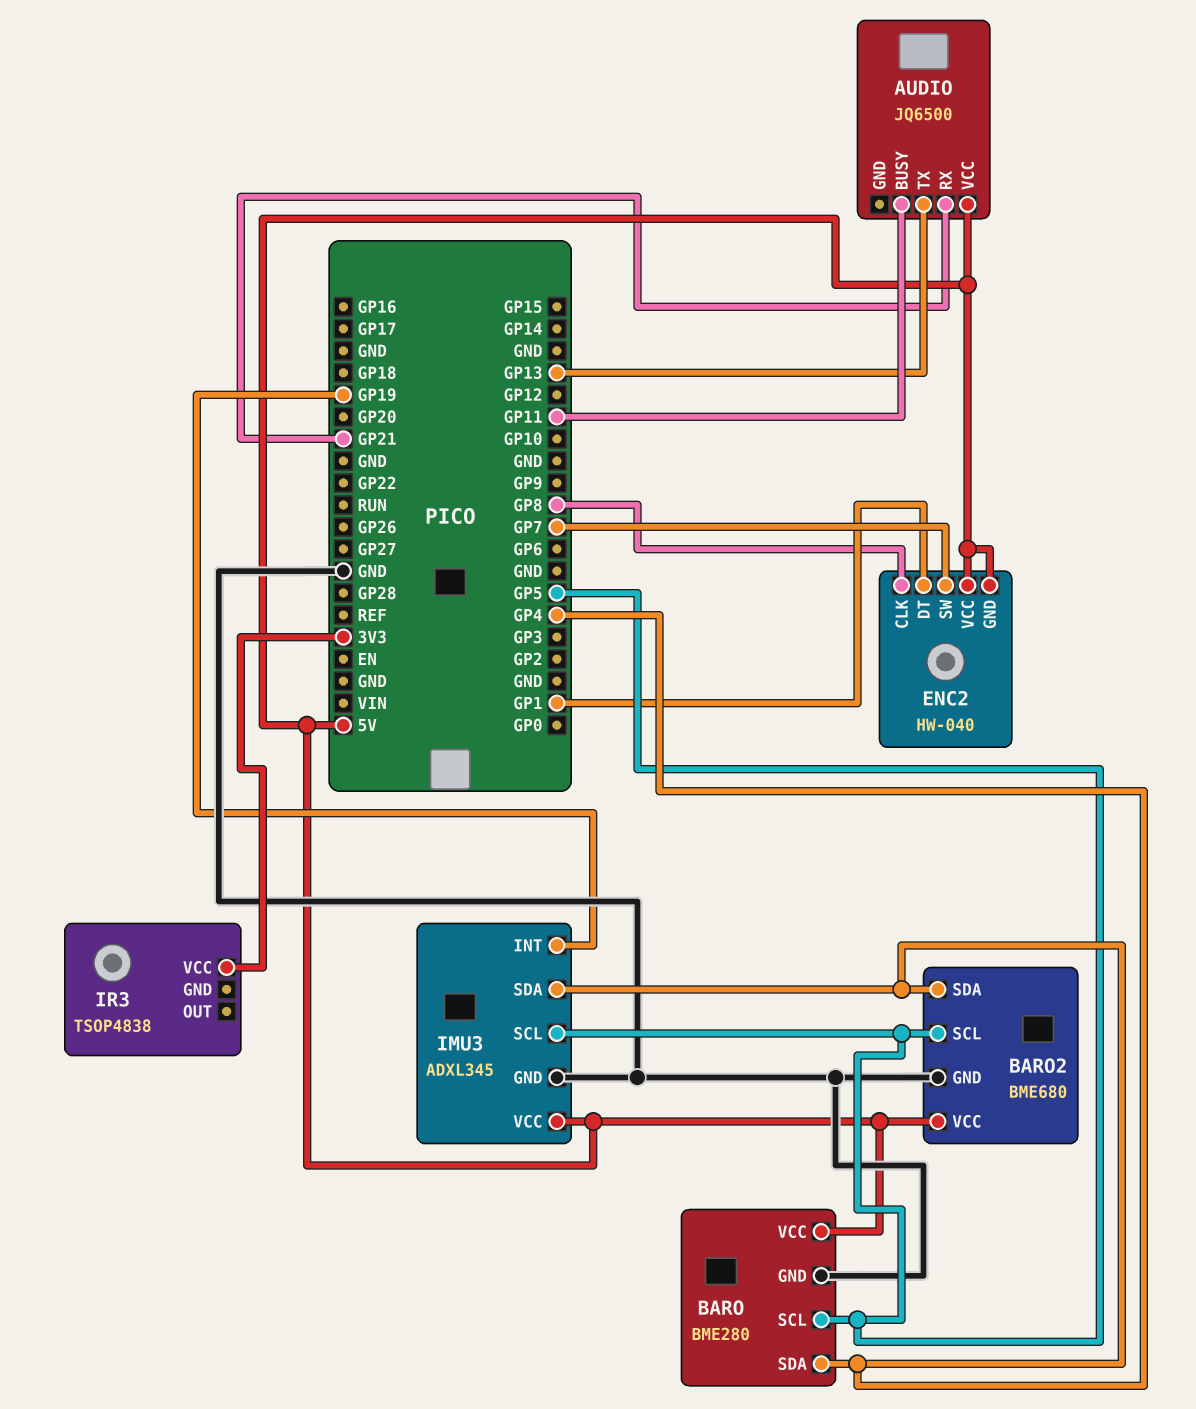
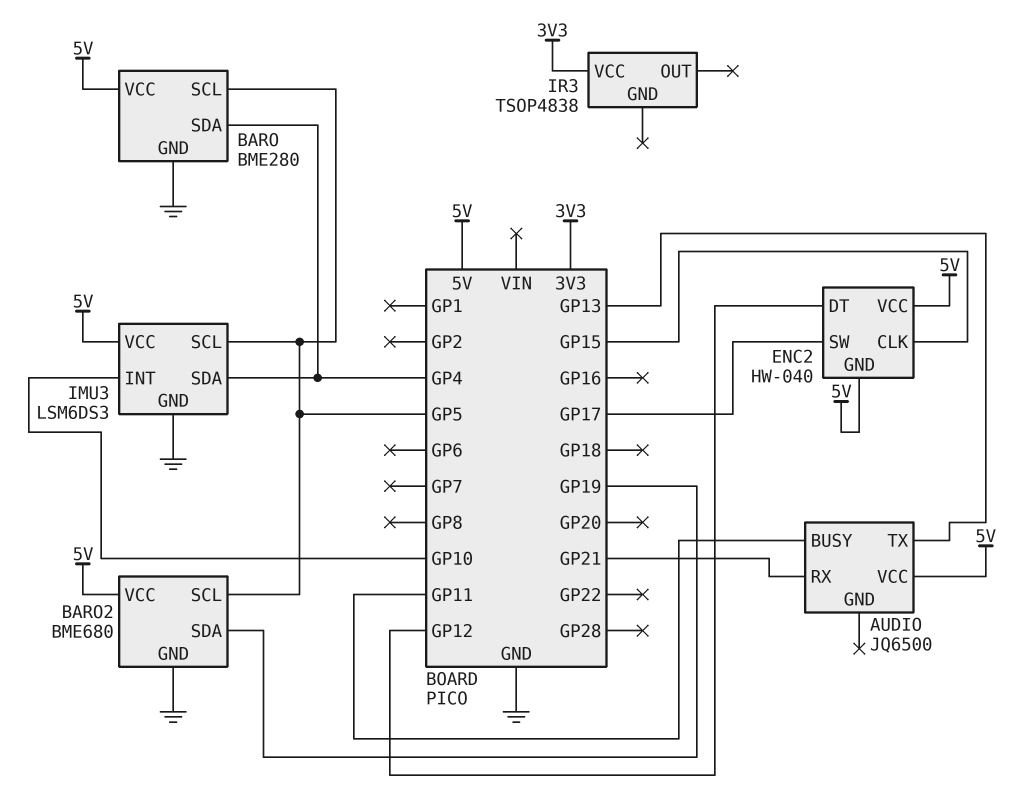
BARO2 pin SDA: GP4 -> GP19
ENC2 pin CLK: GP8 -> GP15
ENC2 pin DT: GP1 -> GP12
ENC2 pin SW: GP7 -> GP17
IMU3: ADXL345 -> LSM6DS3
IMU3 pin INT: GP19 -> GP10

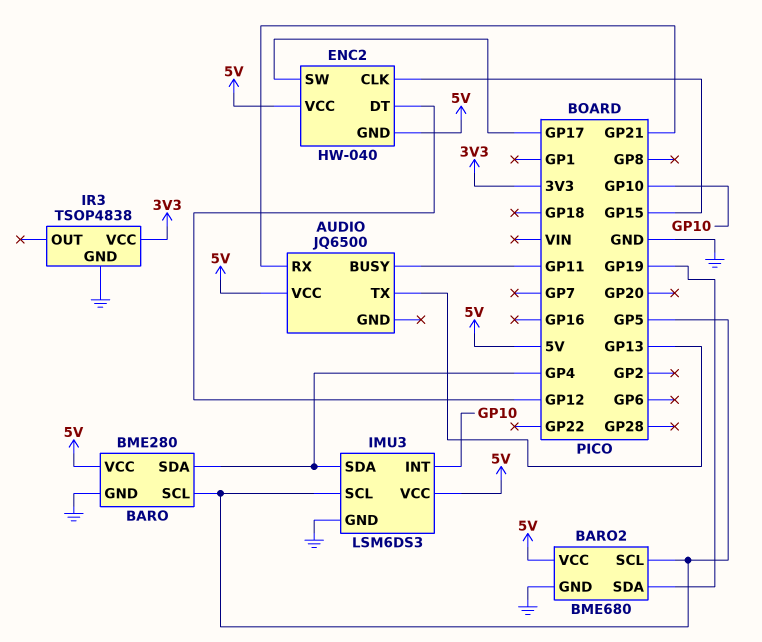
IR3 pin GND: none -> GND

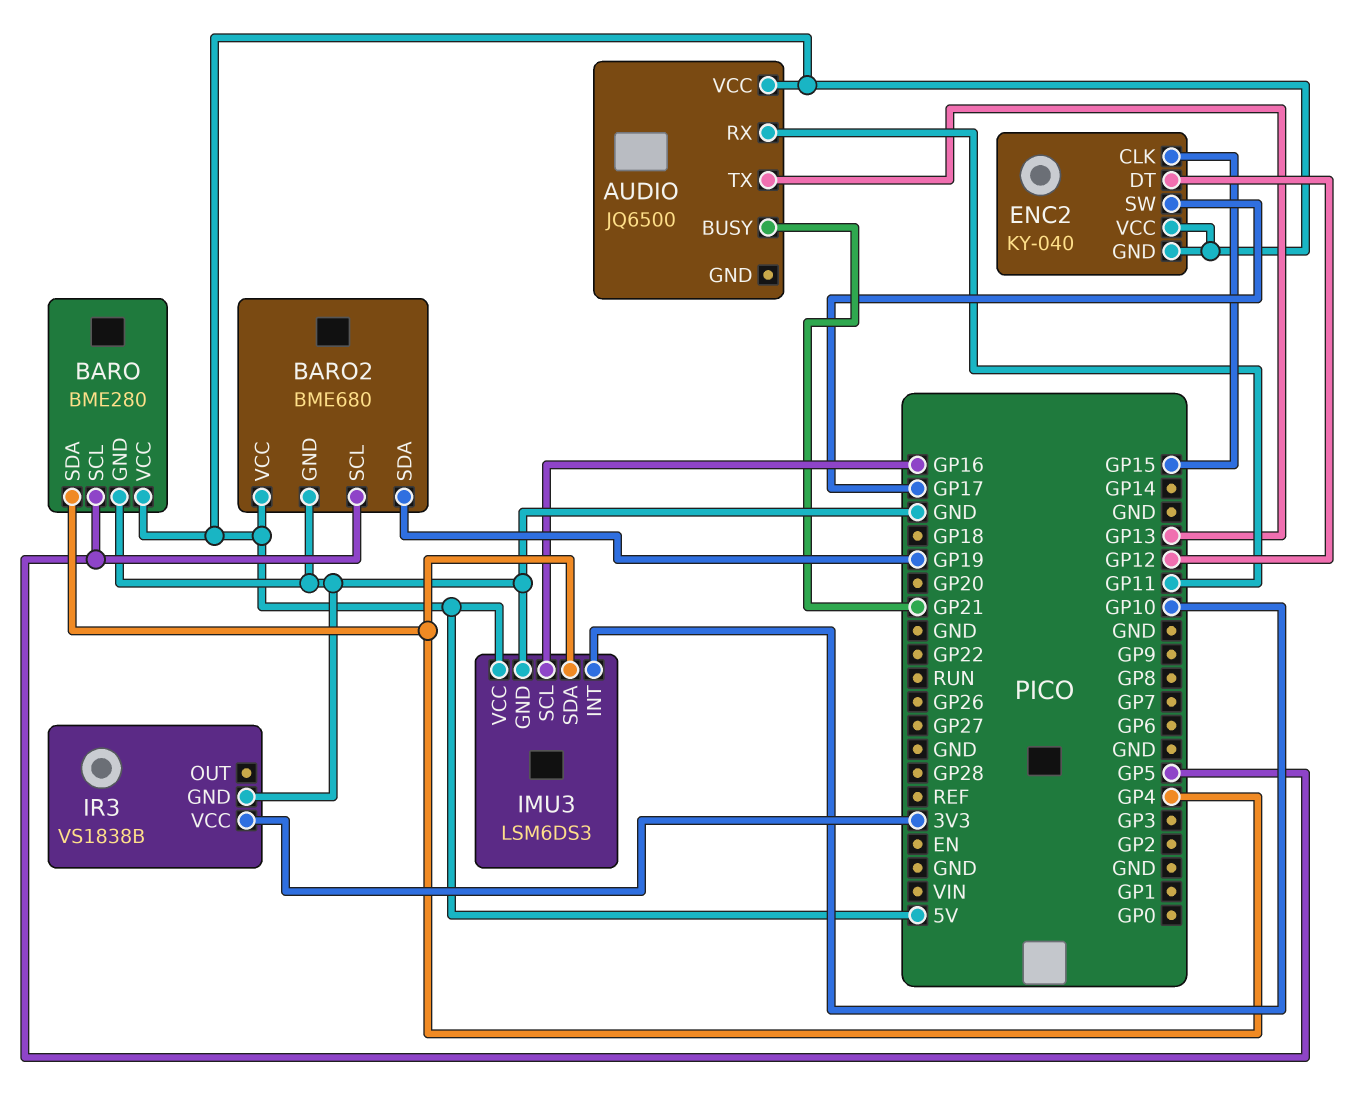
AUDIO pin BUSY: GP11 -> GP21
AUDIO pin RX: GP21 -> GP11
ENC2: HW-040 -> KY-040
IMU3 pin SCL: GP5 -> GP16
IR3: TSOP4838 -> VS1838B

